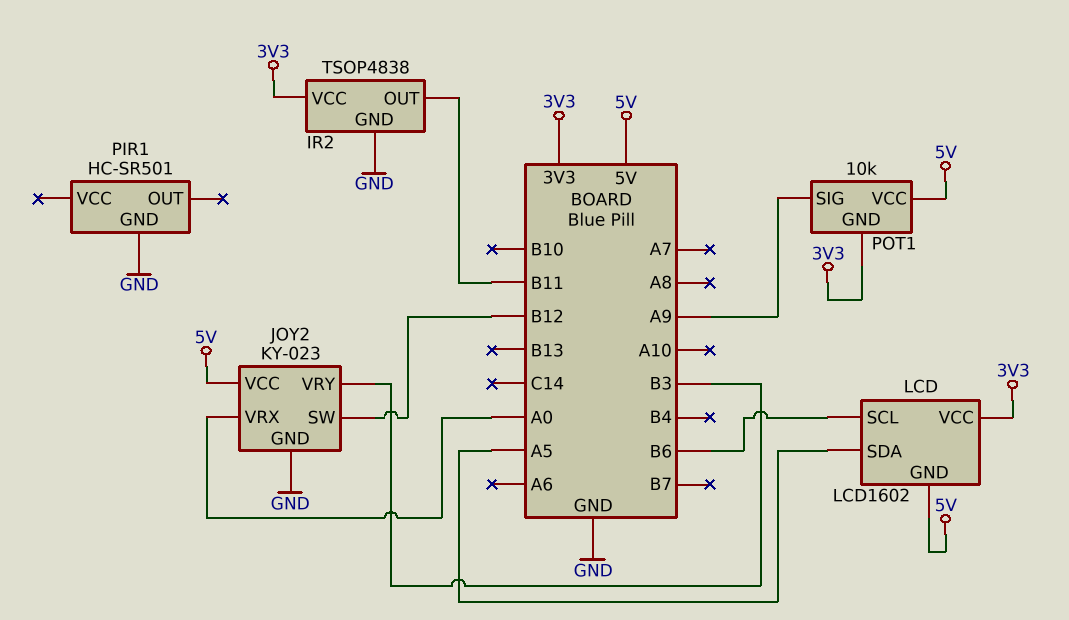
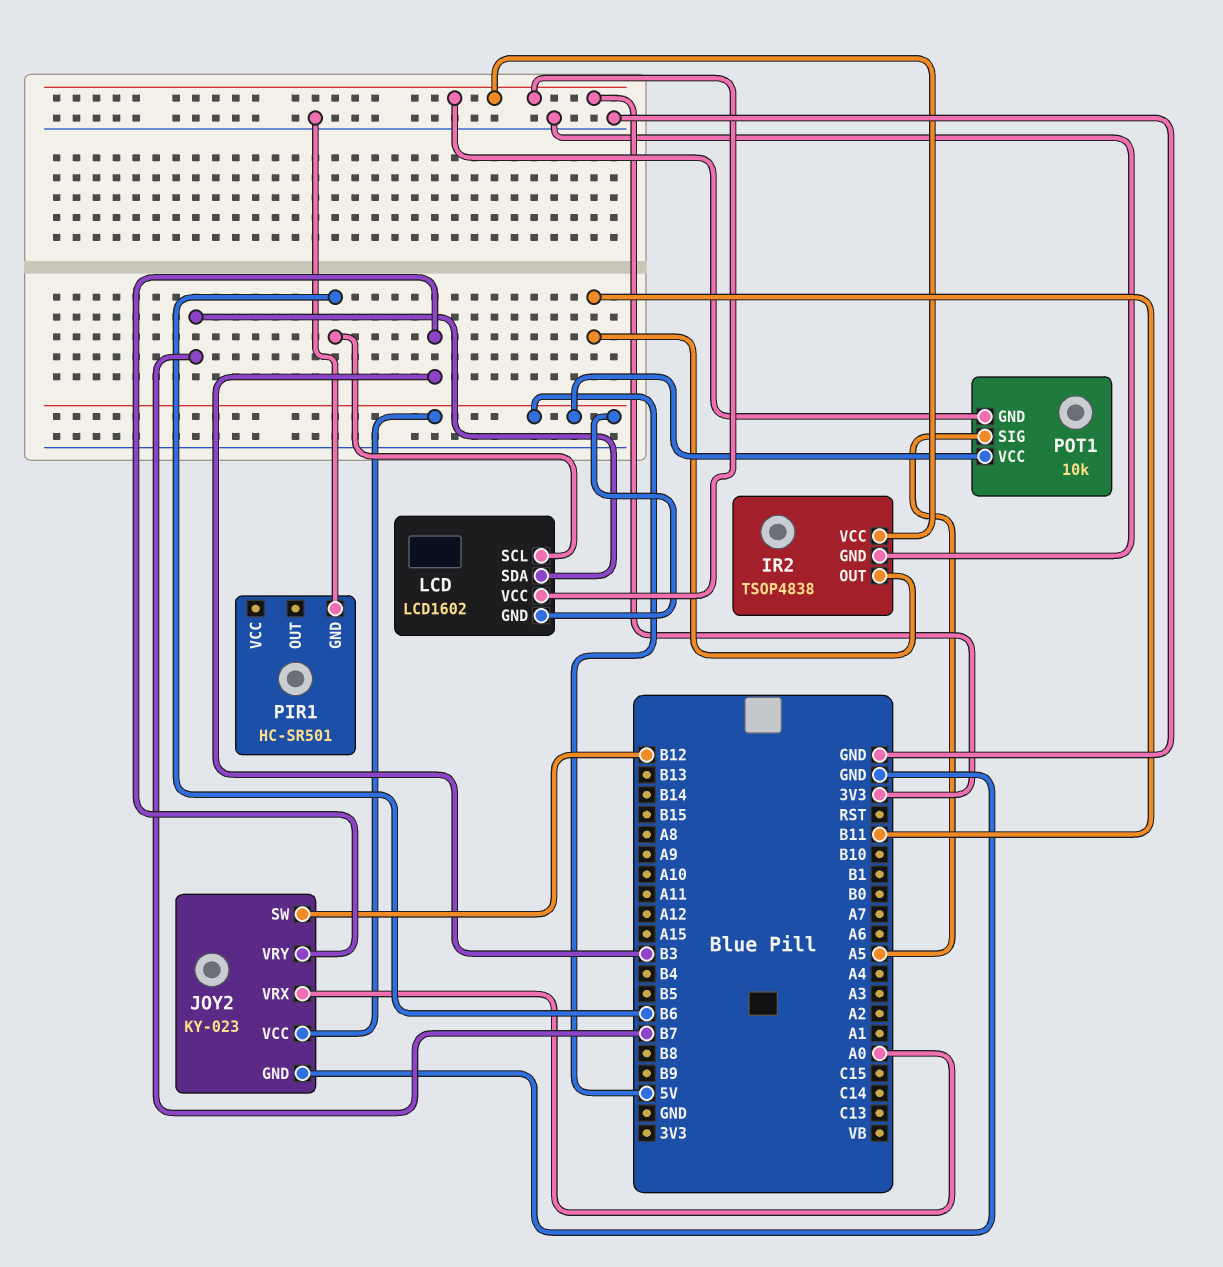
LCD pin SDA: A5 -> B7
POT1 pin SIG: A9 -> A5

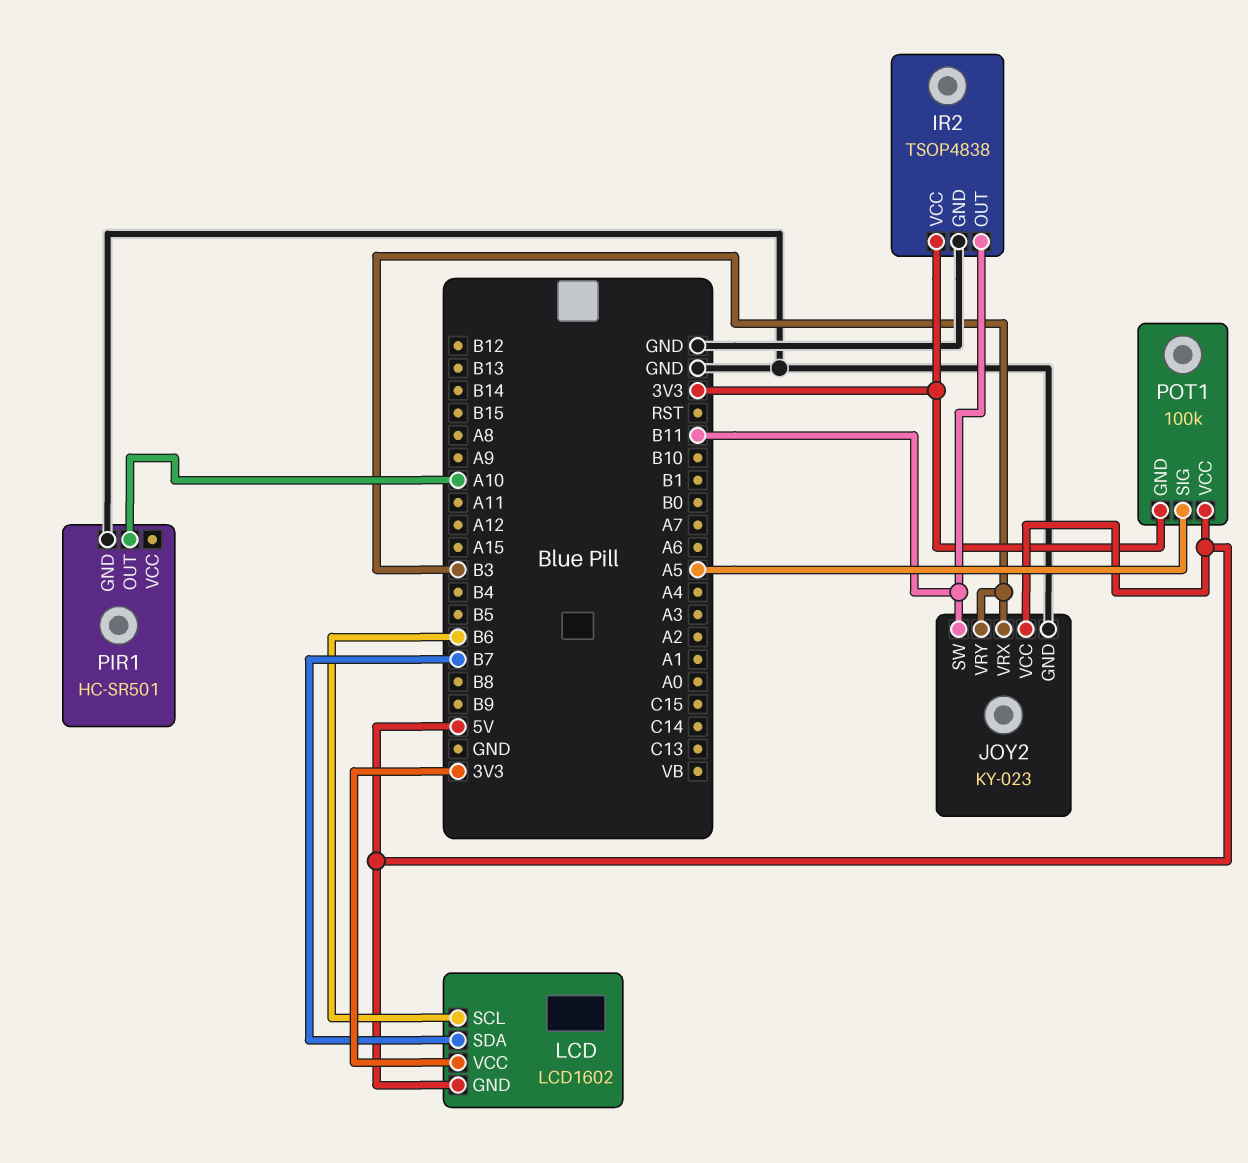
JOY2 pin SW: B12 -> B11
JOY2 pin VRX: A0 -> B3
PIR1 pin OUT: none -> A10
POT1: 10k -> 100k

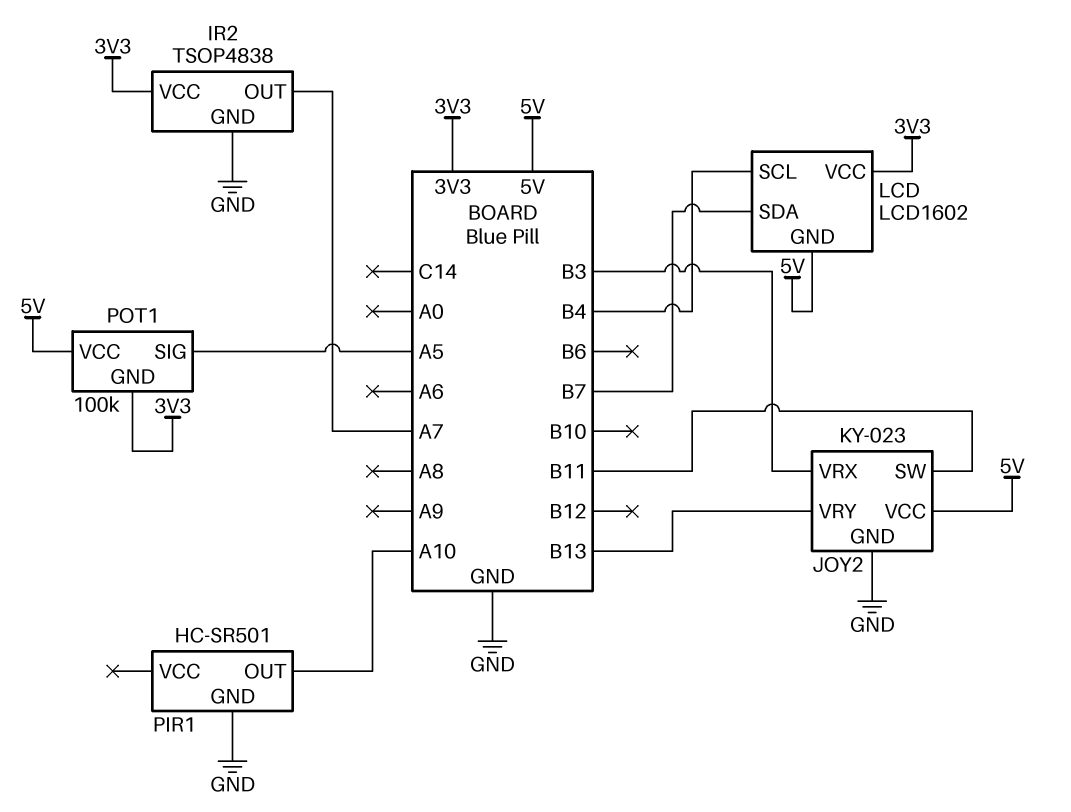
IR2 pin OUT: B11 -> A7
JOY2 pin VRY: B3 -> B13
LCD pin SCL: B6 -> B4

